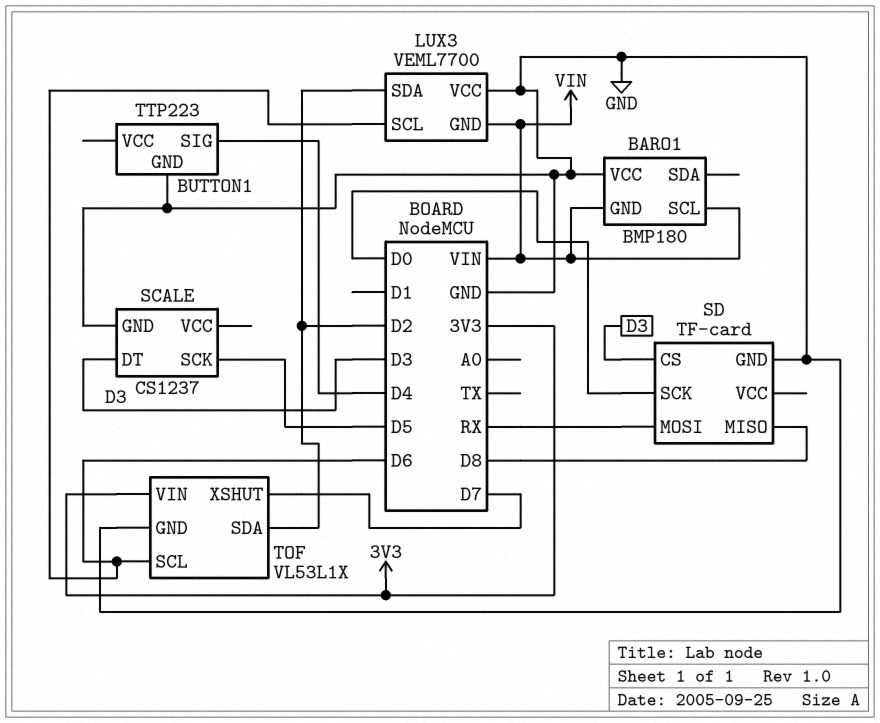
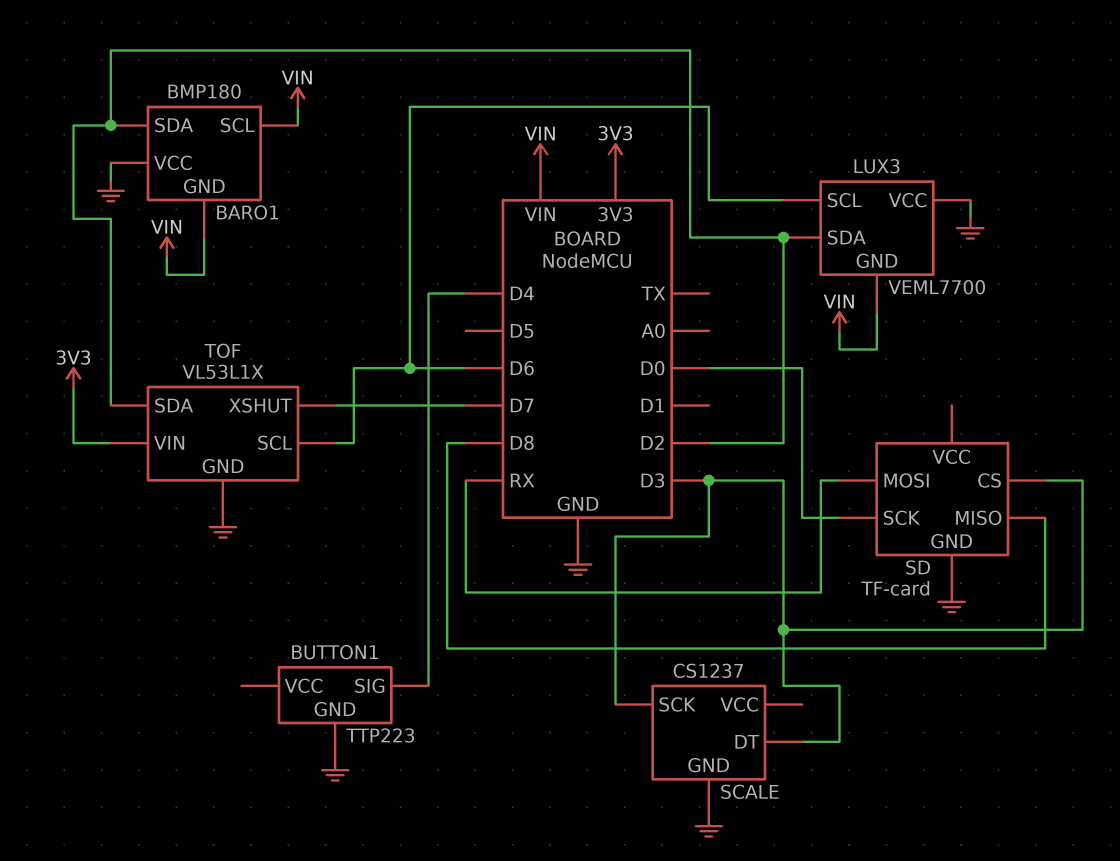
BARO1 pin SDA: none -> D2
SCALE pin SCK: D5 -> D3

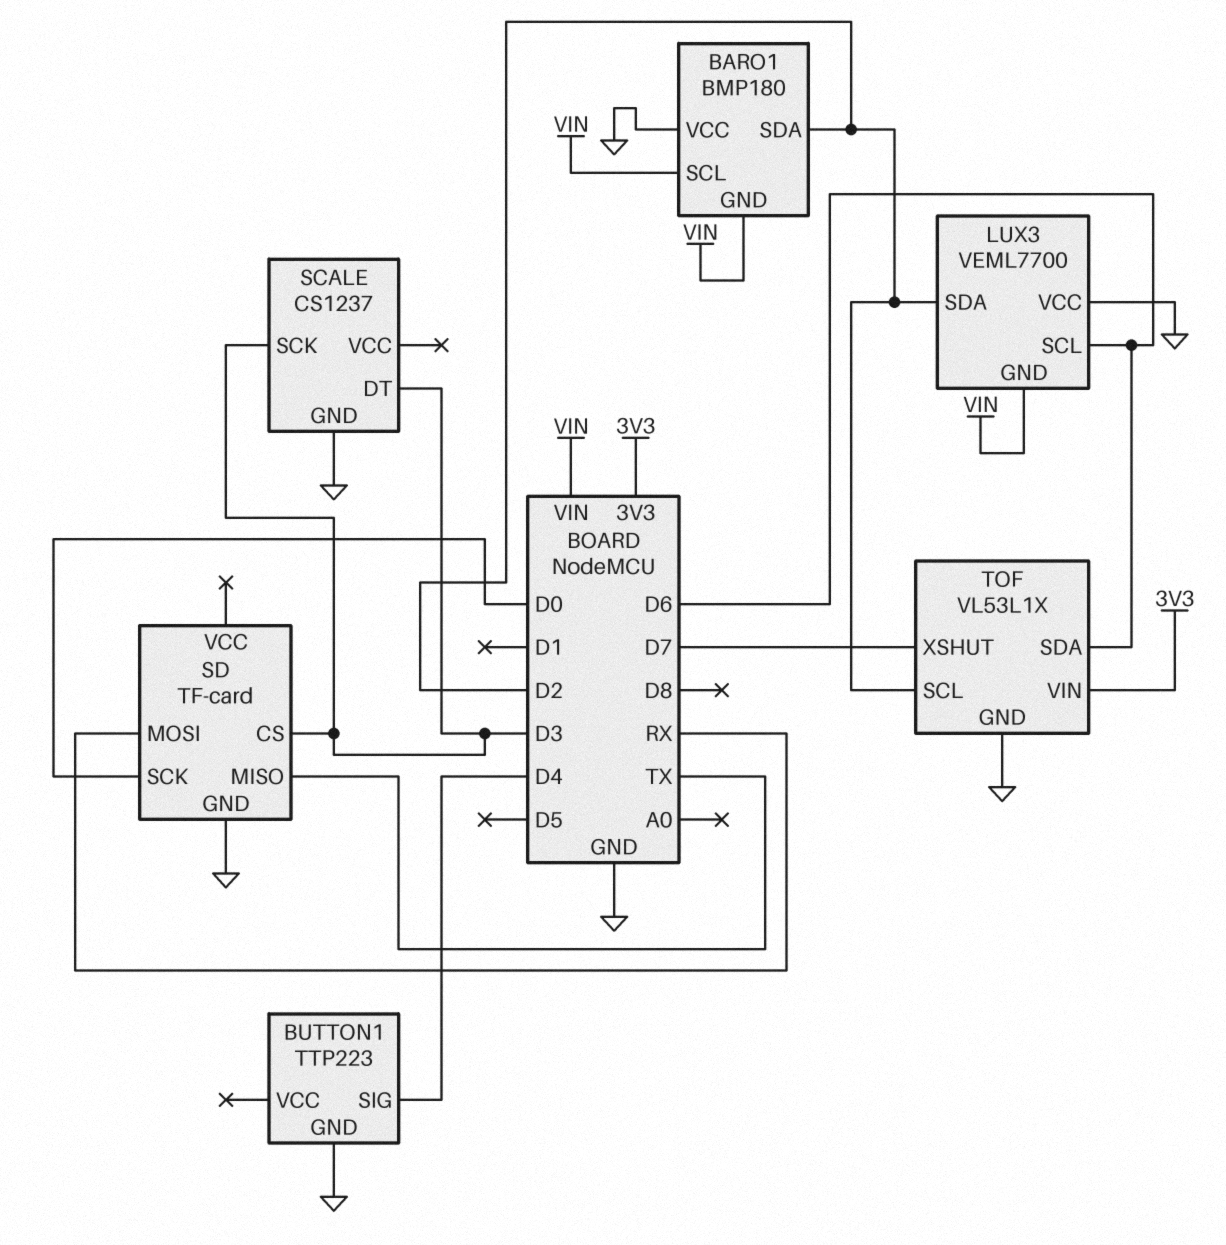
SD pin MISO: D8 -> TX
TOF pin SCL: D6 -> D2
TOF pin SDA: D2 -> D6

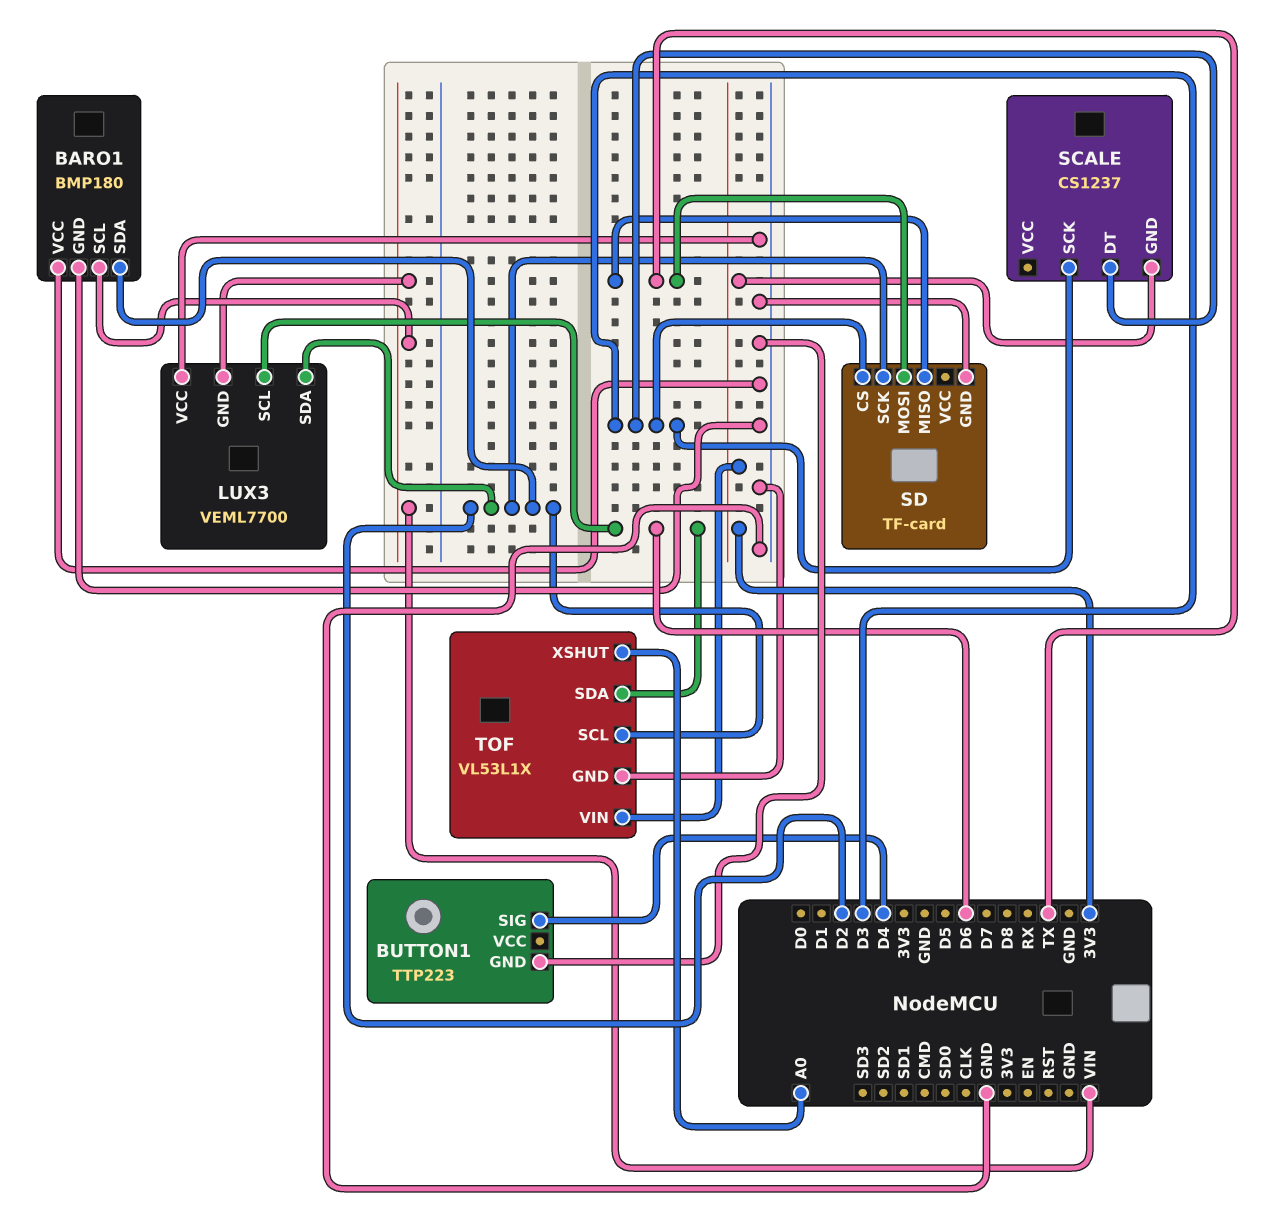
BARO1 pin GND: VIN -> GND
SCALE pin GND: GND -> 3V3
SD pin MOSI: RX -> TX
SD pin SCK: D0 -> D2
TOF pin XSHUT: D7 -> A0

